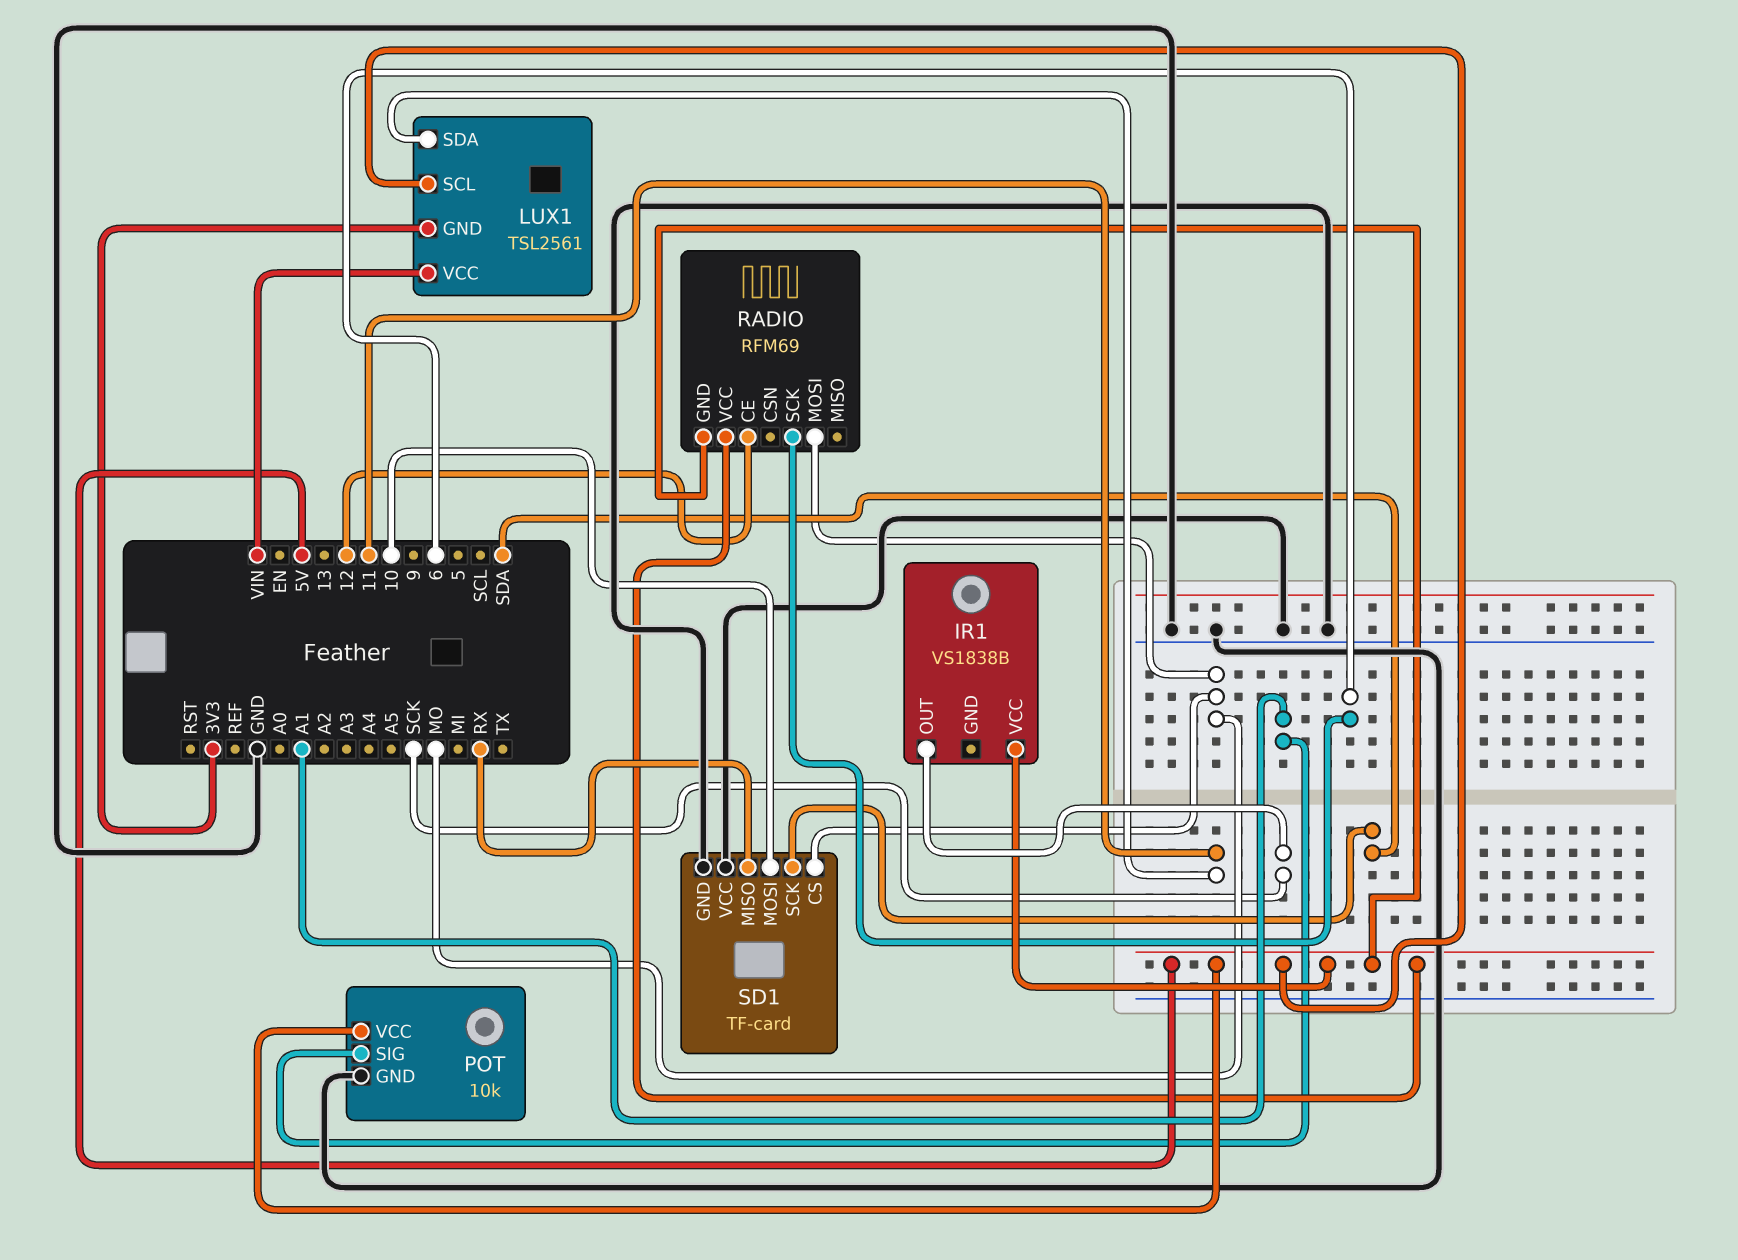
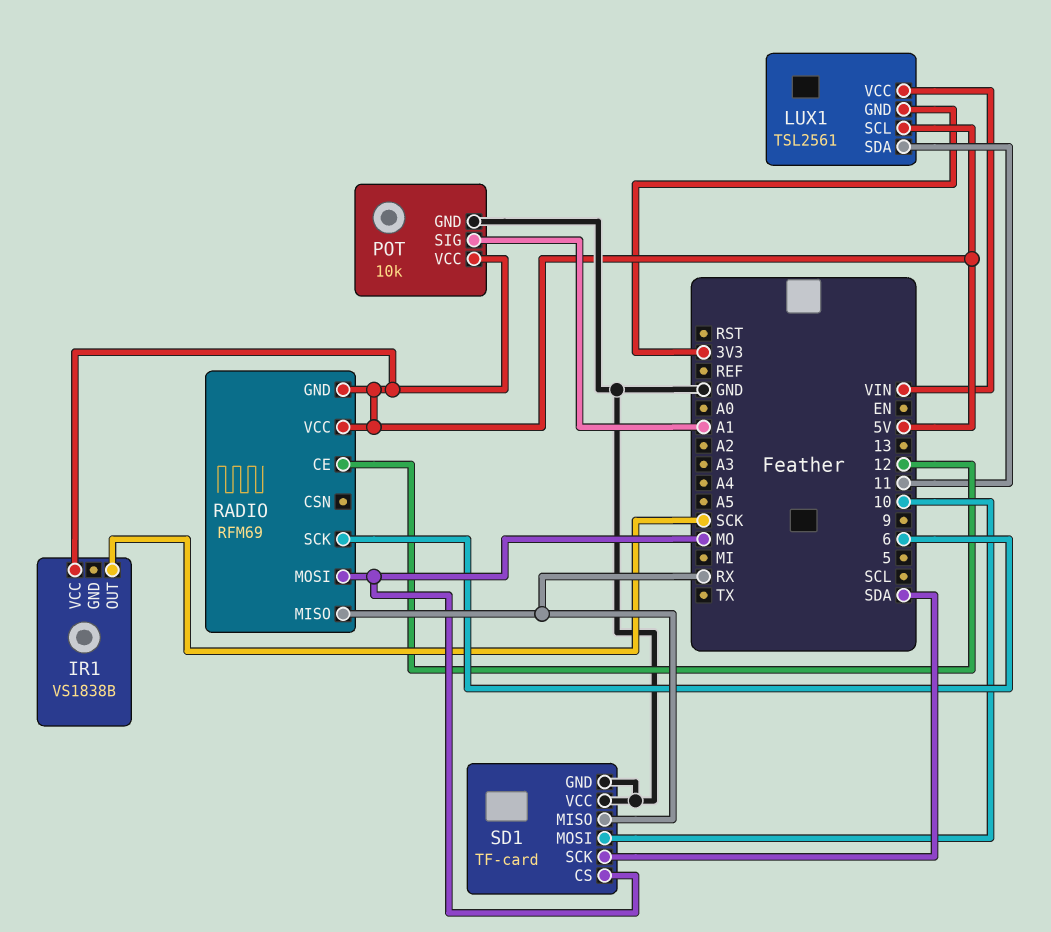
RADIO pin MISO: none -> RX

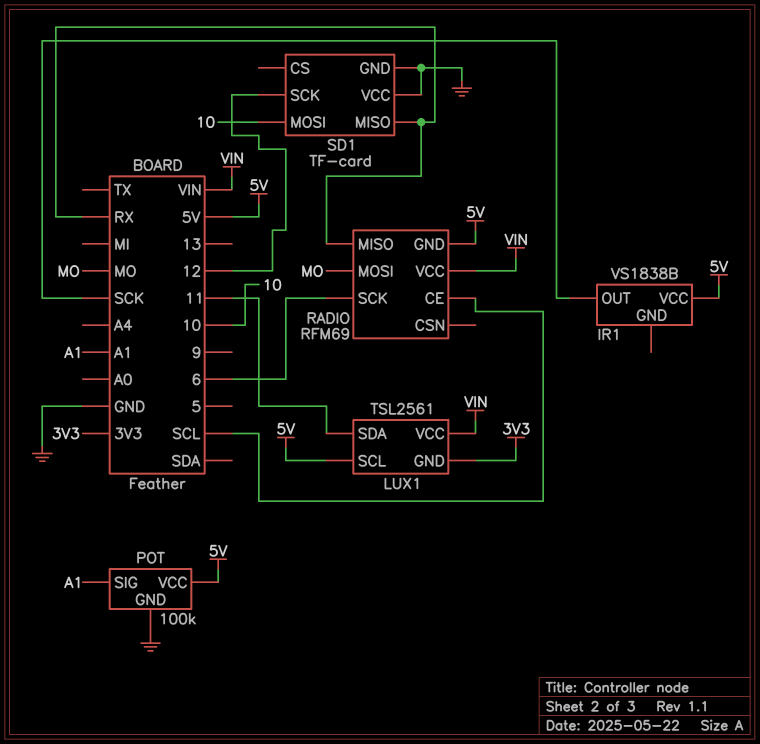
POT: 10k -> 100k
RADIO pin CE: 12 -> SCL
RADIO pin VCC: 5V -> VIN
SD1 pin CS: MO -> none
SD1 pin SCK: SDA -> 12

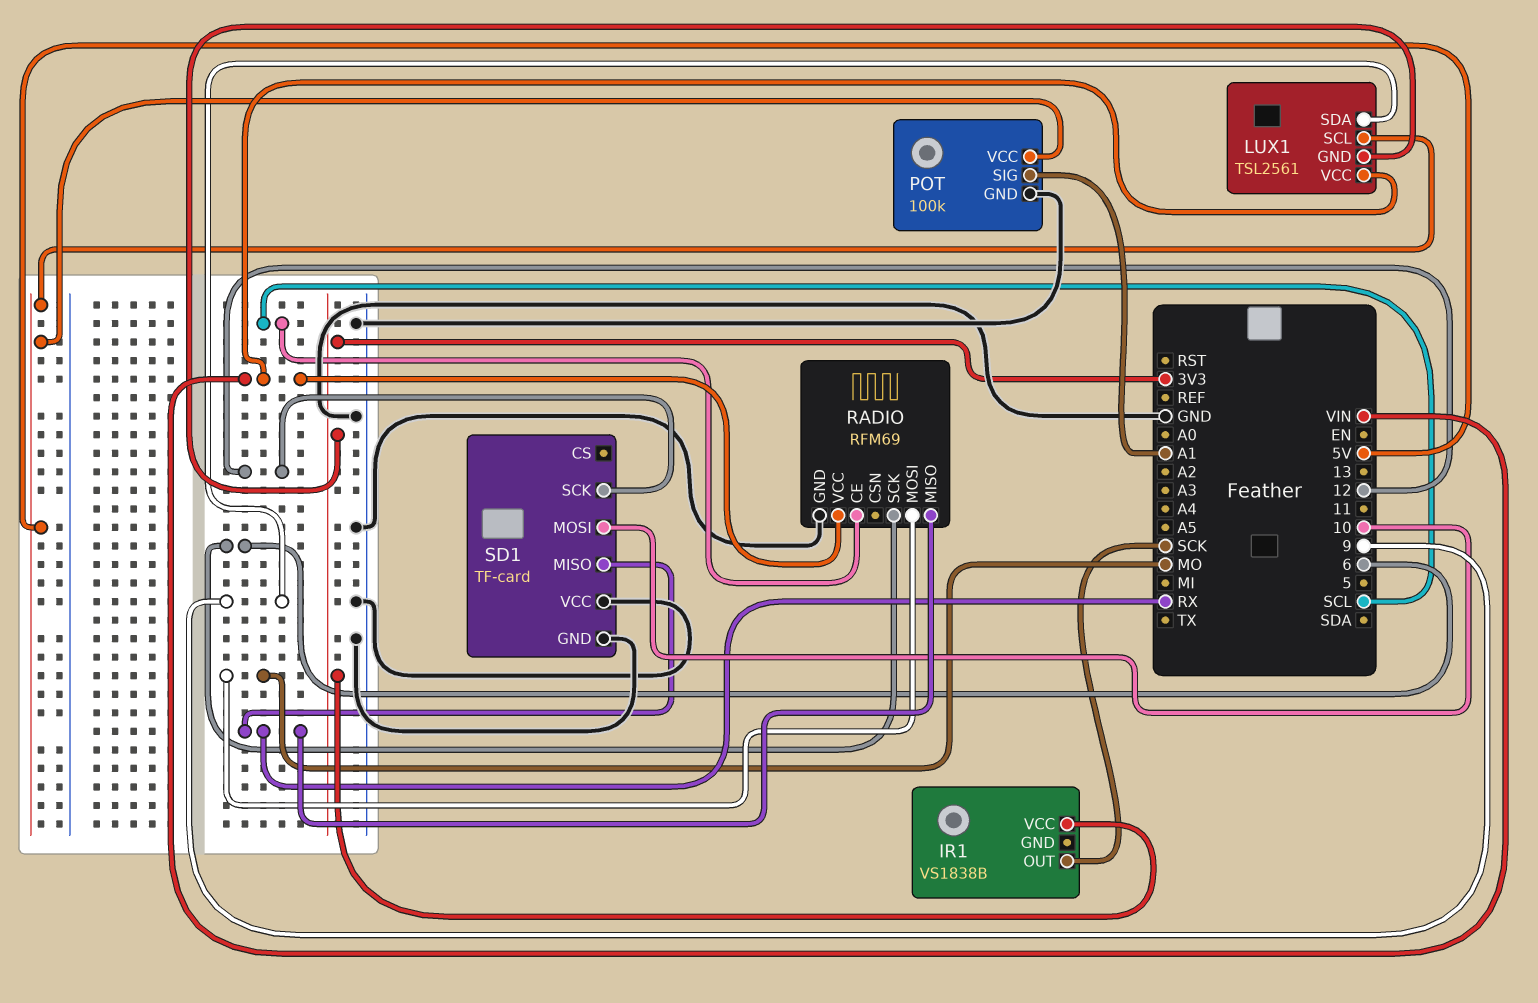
IR1 pin VCC: 5V -> 3V3
LUX1 pin SDA: 11 -> 9
RADIO pin GND: 5V -> GND

